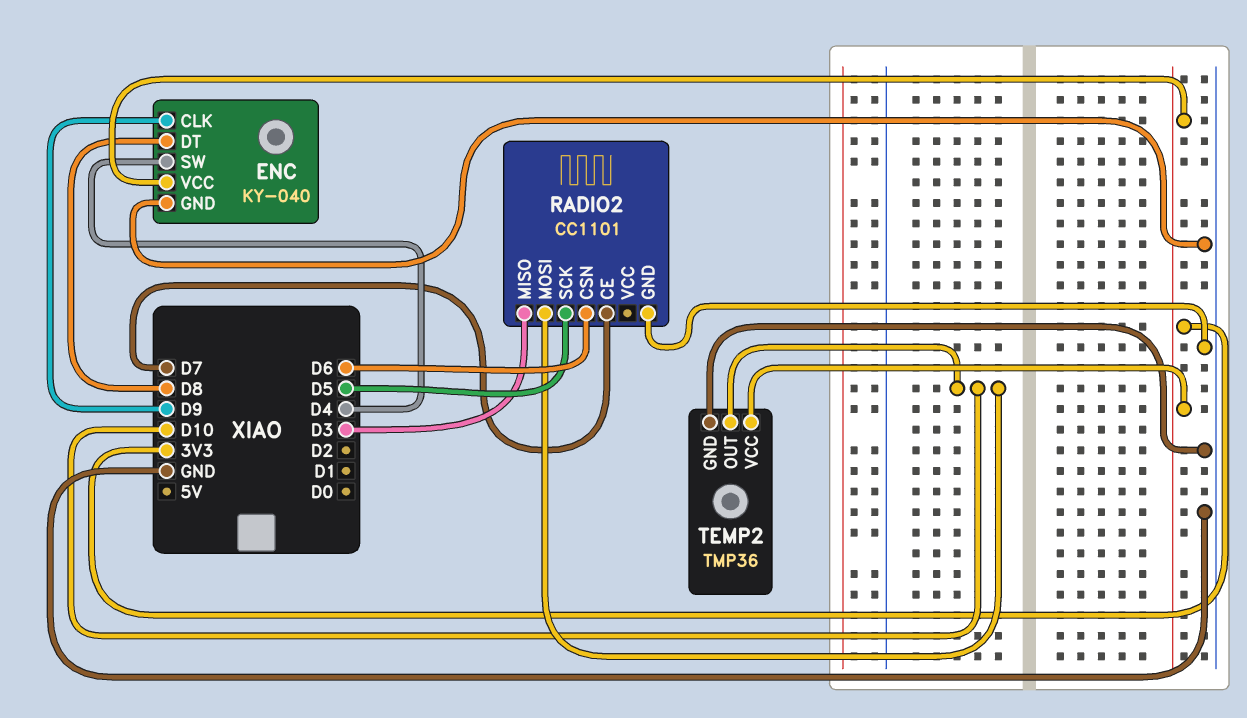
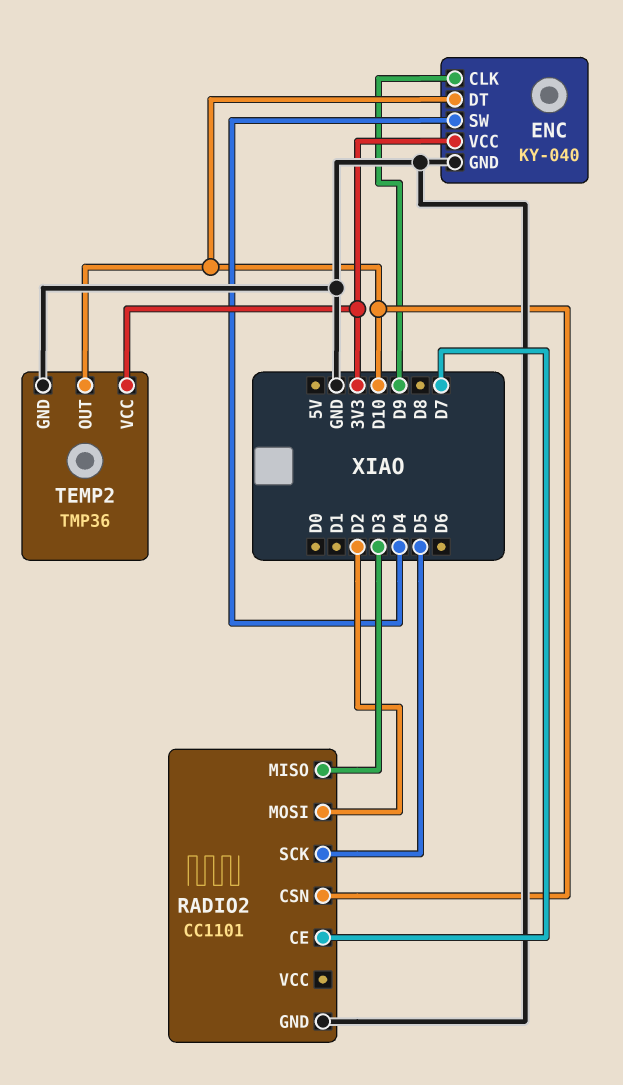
ENC pin DT: D8 -> D10
RADIO2 pin CSN: D6 -> D10
RADIO2 pin MOSI: D10 -> D2

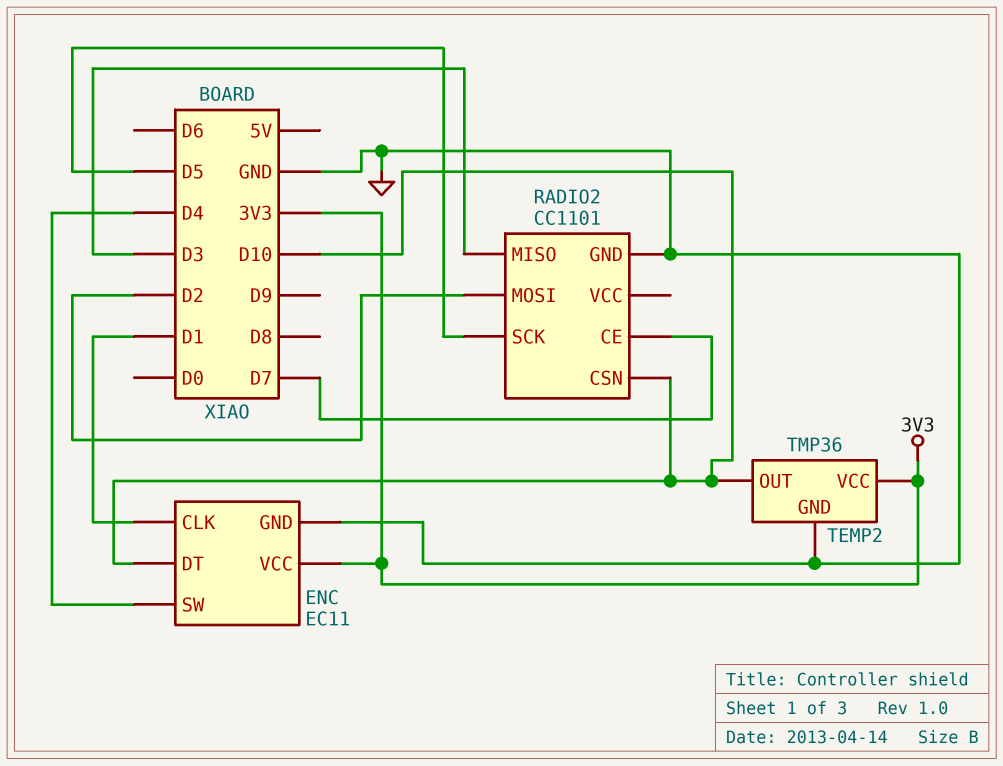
ENC: KY-040 -> EC11
ENC pin CLK: D9 -> D1

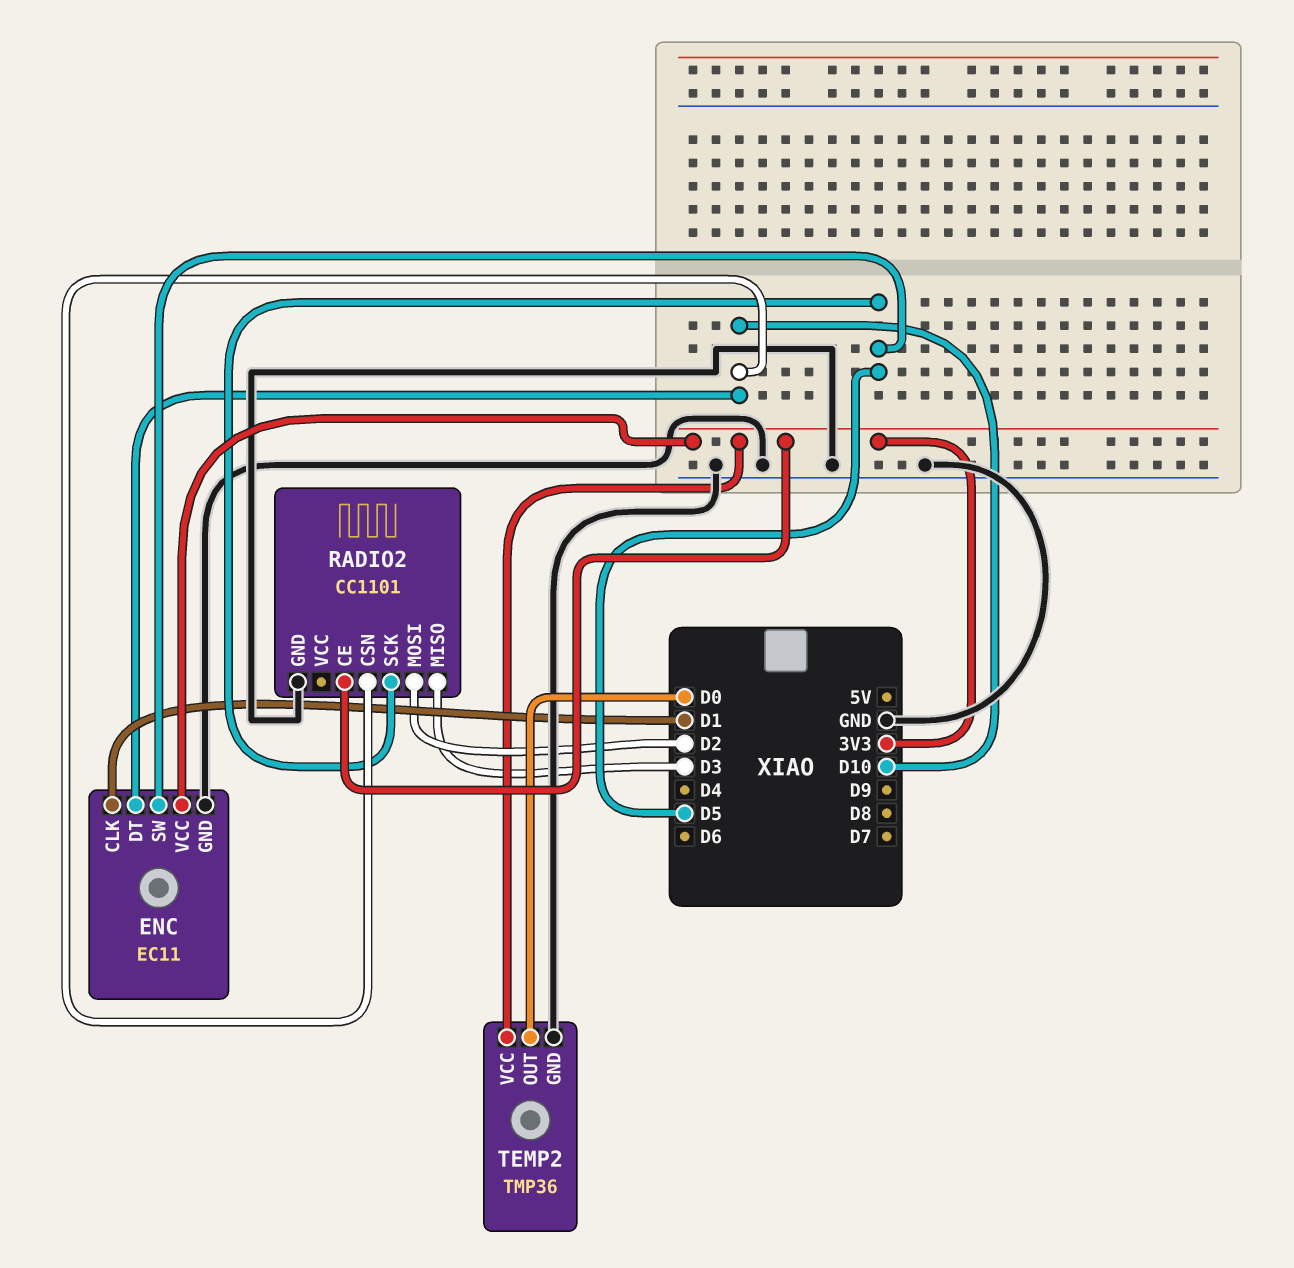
ENC pin SW: D4 -> D5
RADIO2 pin CE: D7 -> 3V3
TEMP2 pin OUT: D10 -> D0

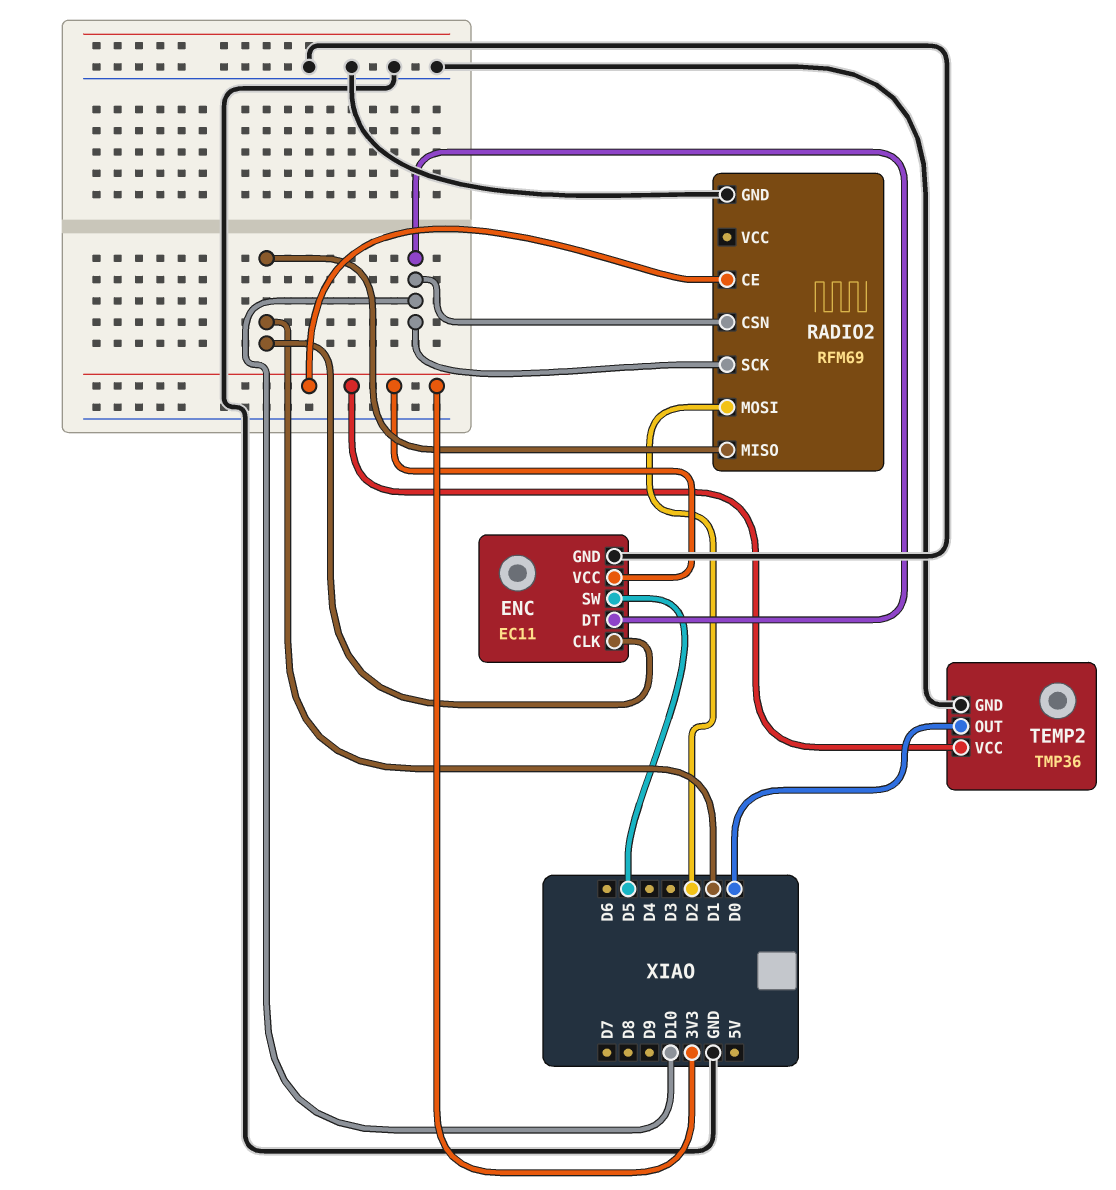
RADIO2: CC1101 -> RFM69
RADIO2 pin MISO: D3 -> D1
RADIO2 pin SCK: D5 -> D10

